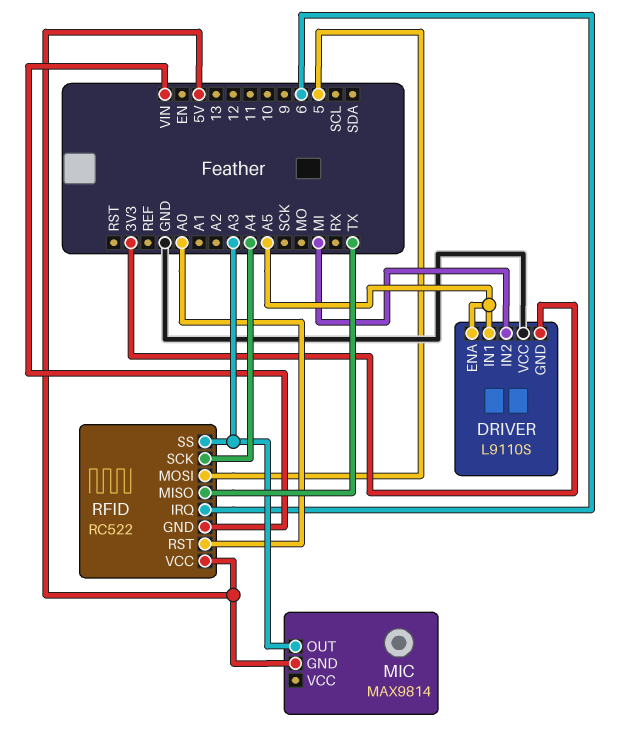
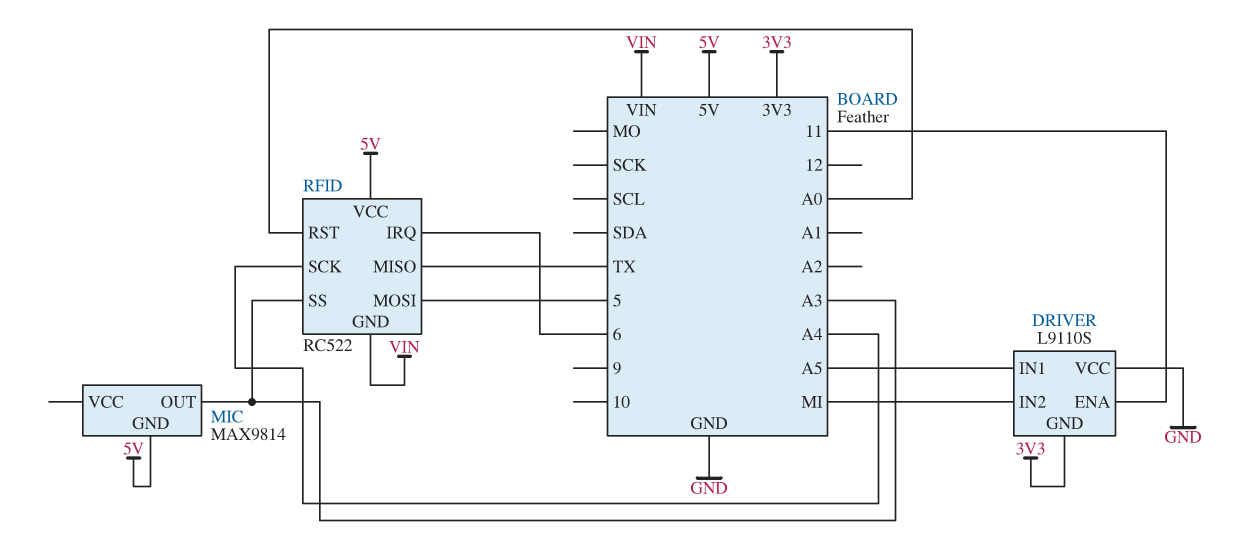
DRIVER pin ENA: A5 -> 11

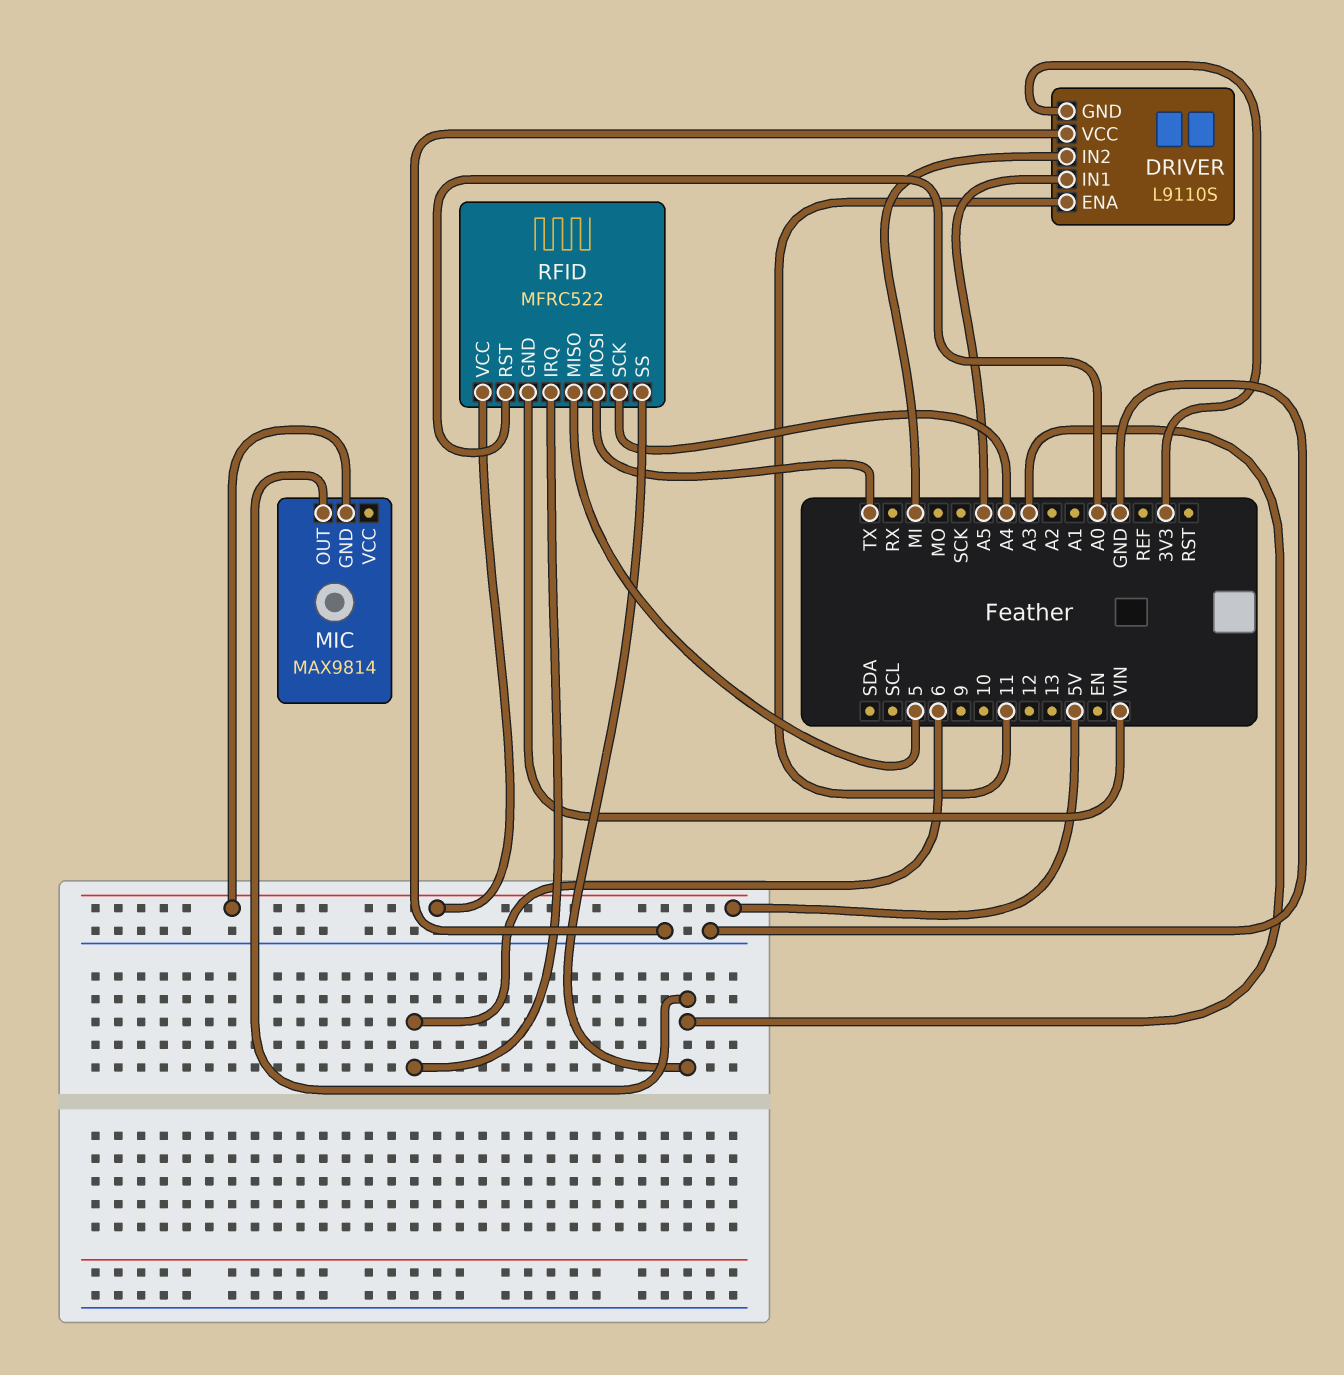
RFID: RC522 -> MFRC522
RFID pin MISO: TX -> 5
RFID pin MOSI: 5 -> TX

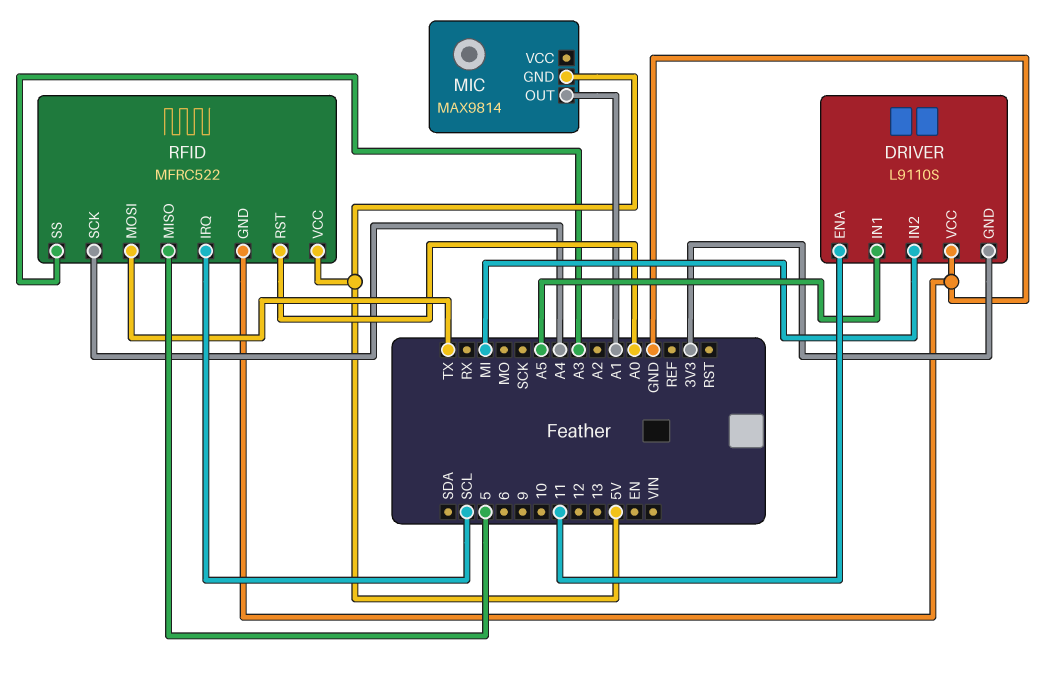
MIC pin OUT: A3 -> A1
RFID pin GND: VIN -> GND
RFID pin IRQ: 6 -> SCL

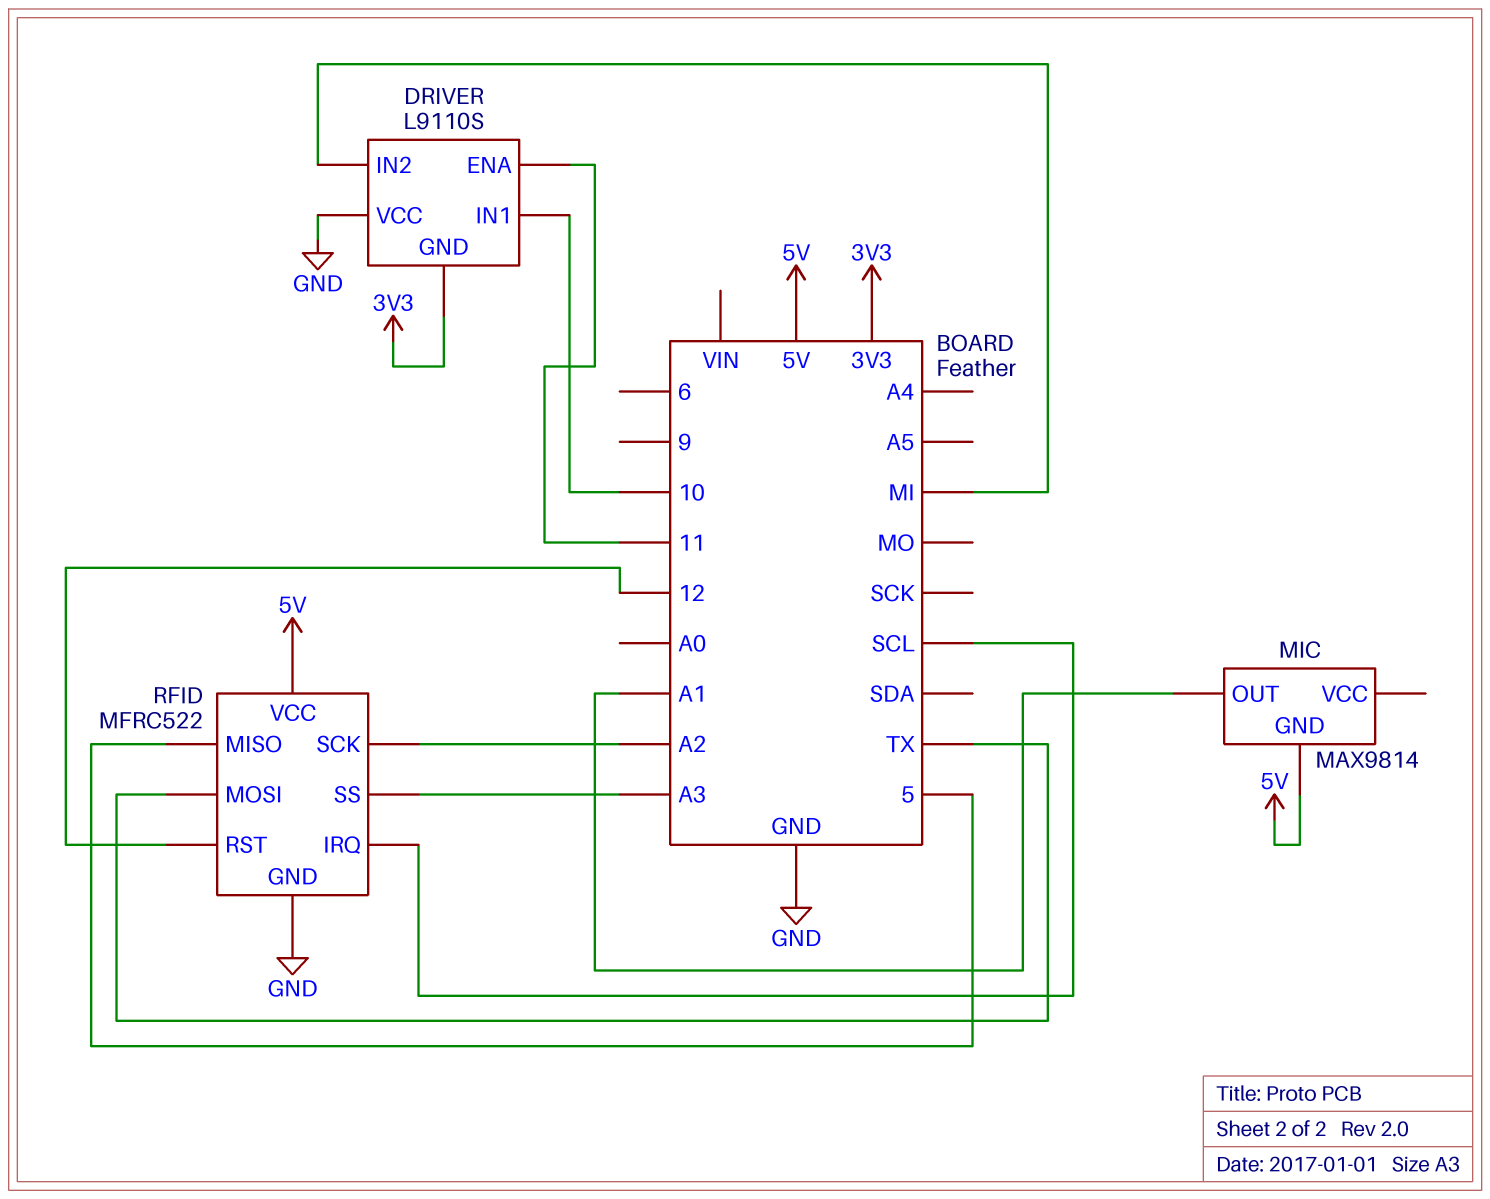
DRIVER pin IN1: A5 -> 10
RFID pin RST: A0 -> 12
RFID pin SCK: A4 -> A2

